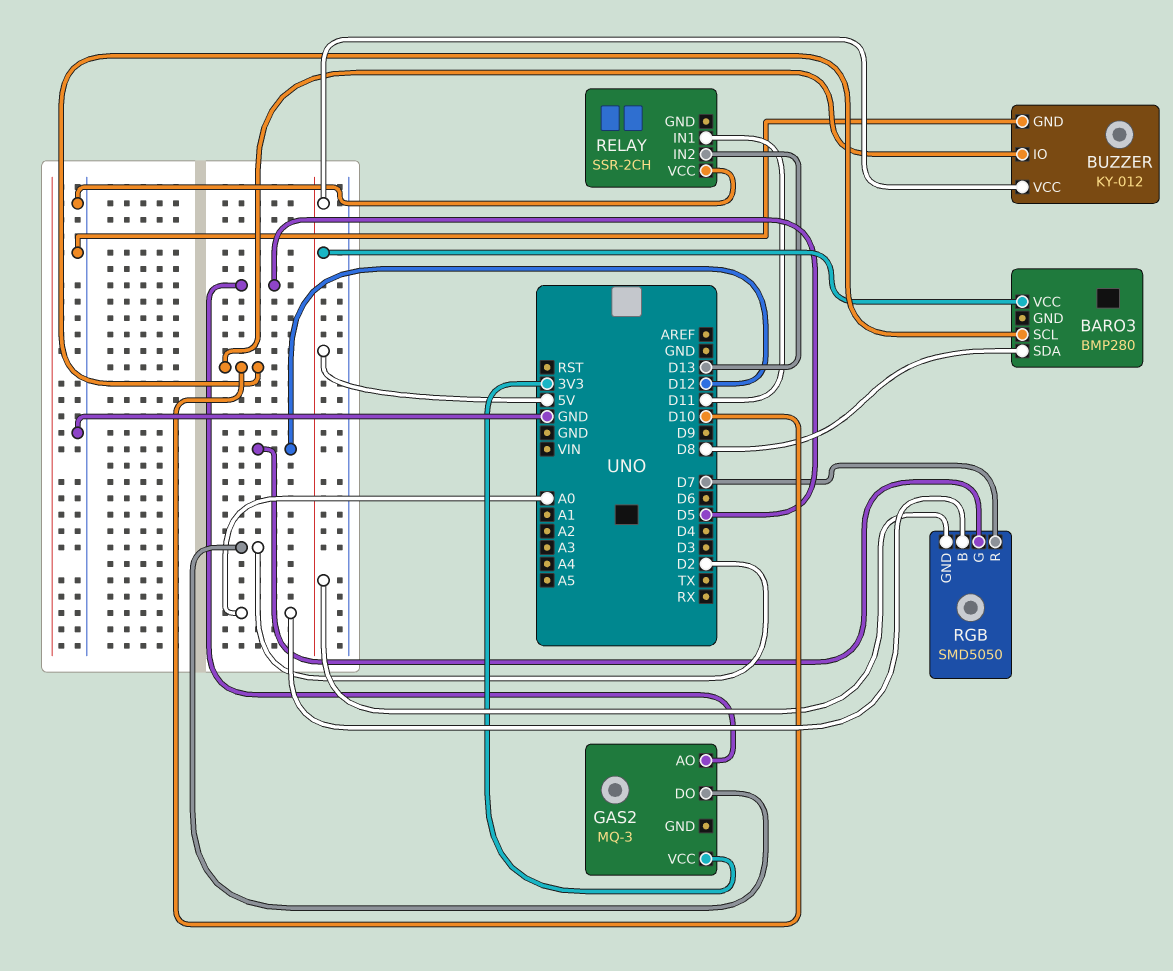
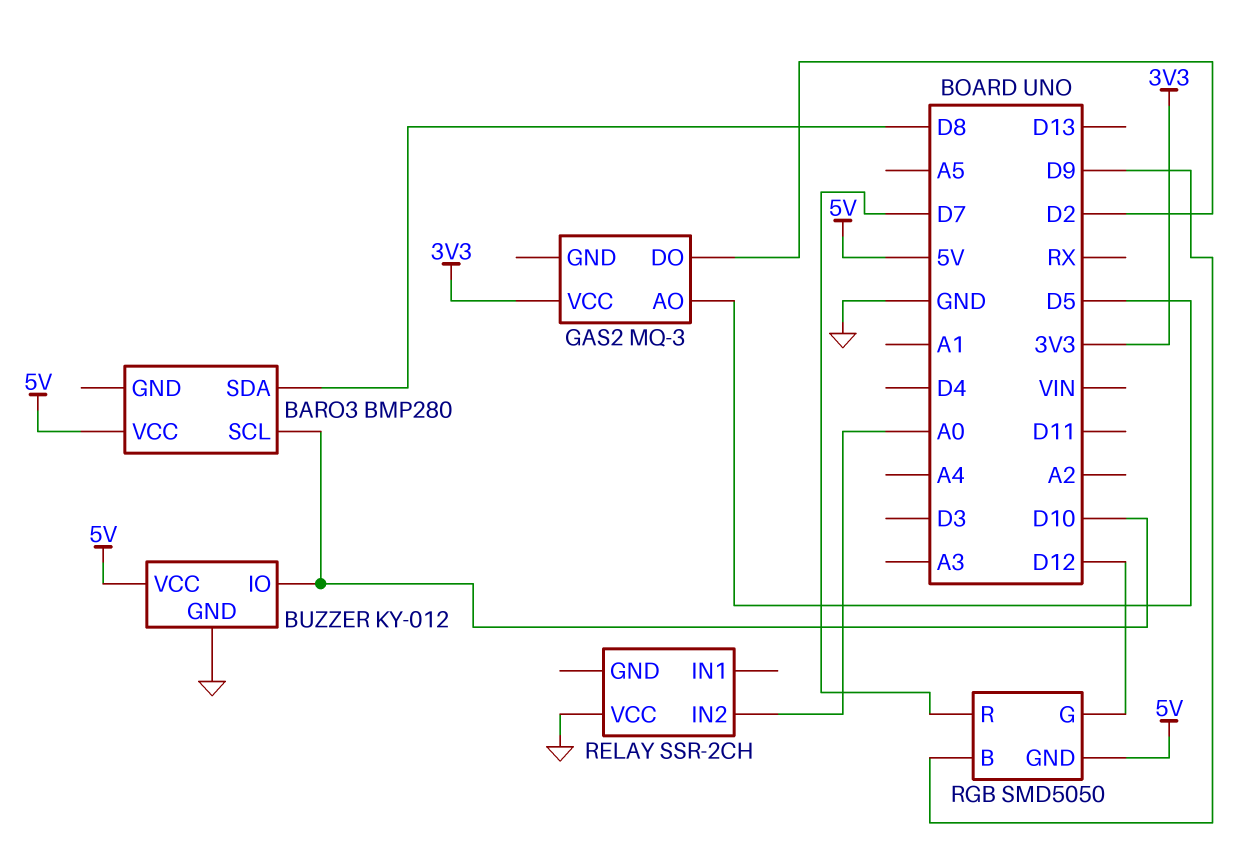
RELAY pin IN1: D11 -> none
RELAY pin IN2: D13 -> A0
RGB pin B: A0 -> D9

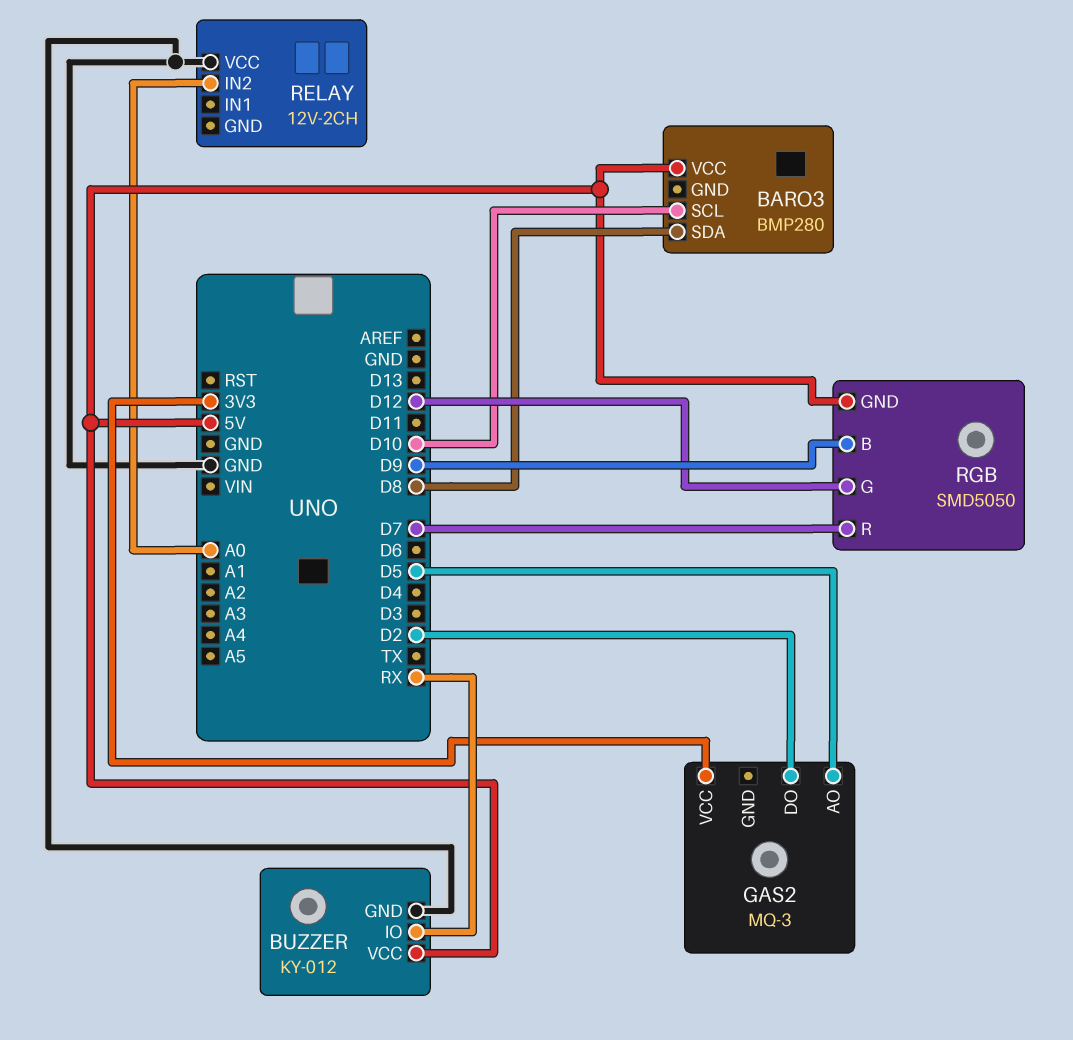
BUZZER pin IO: D10 -> RX
RELAY: SSR-2CH -> 12V-2CH

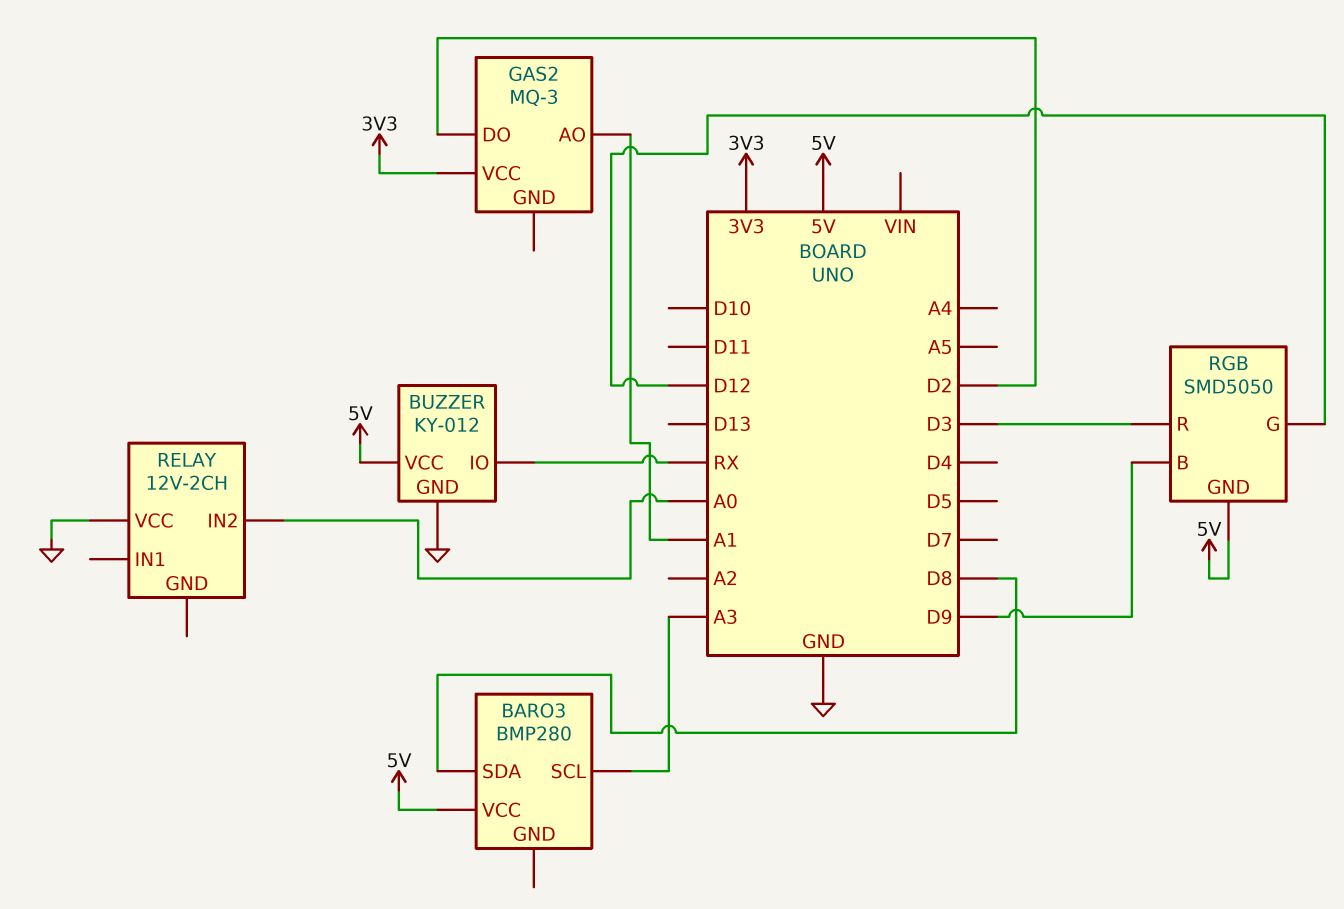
BARO3 pin SCL: D10 -> A3
GAS2 pin AO: D5 -> A1
RGB pin R: D7 -> D3

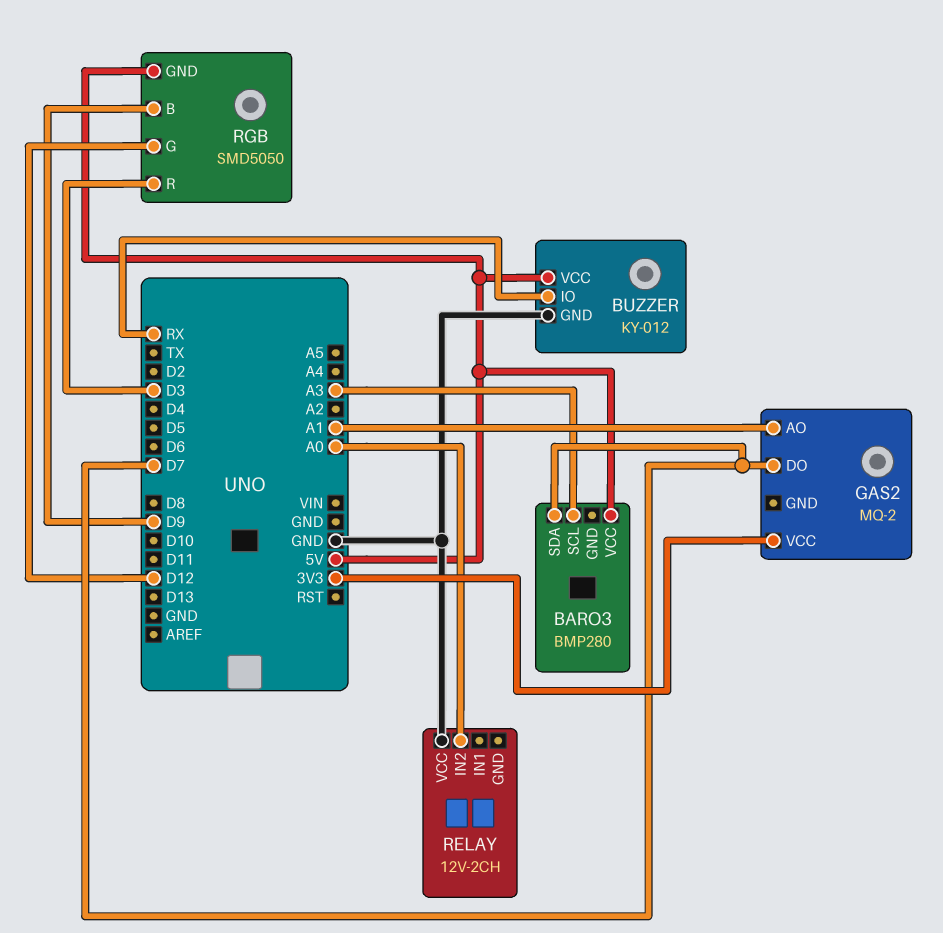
BARO3 pin SDA: D8 -> D7
GAS2: MQ-3 -> MQ-2
GAS2 pin DO: D2 -> D7

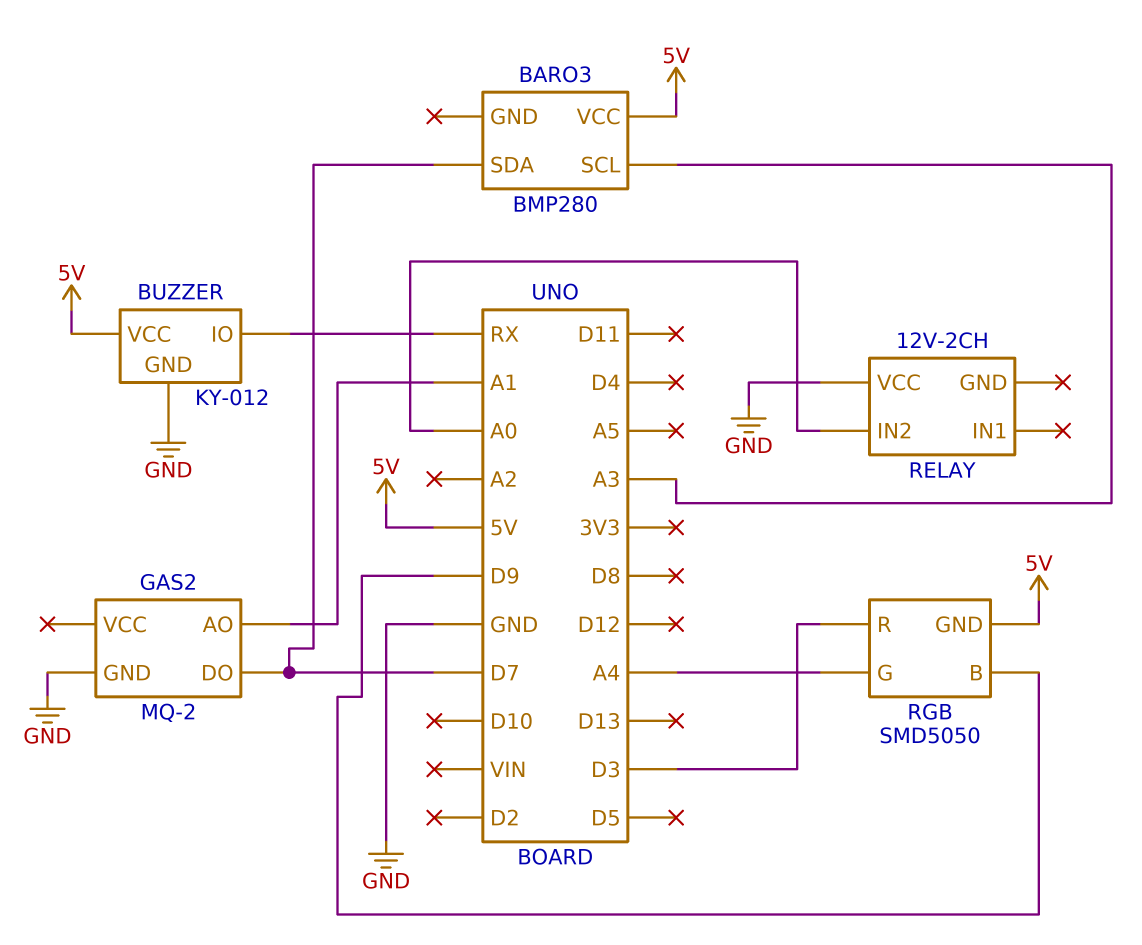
GAS2 pin GND: none -> GND
GAS2 pin VCC: 3V3 -> none
RGB pin G: D12 -> A4

